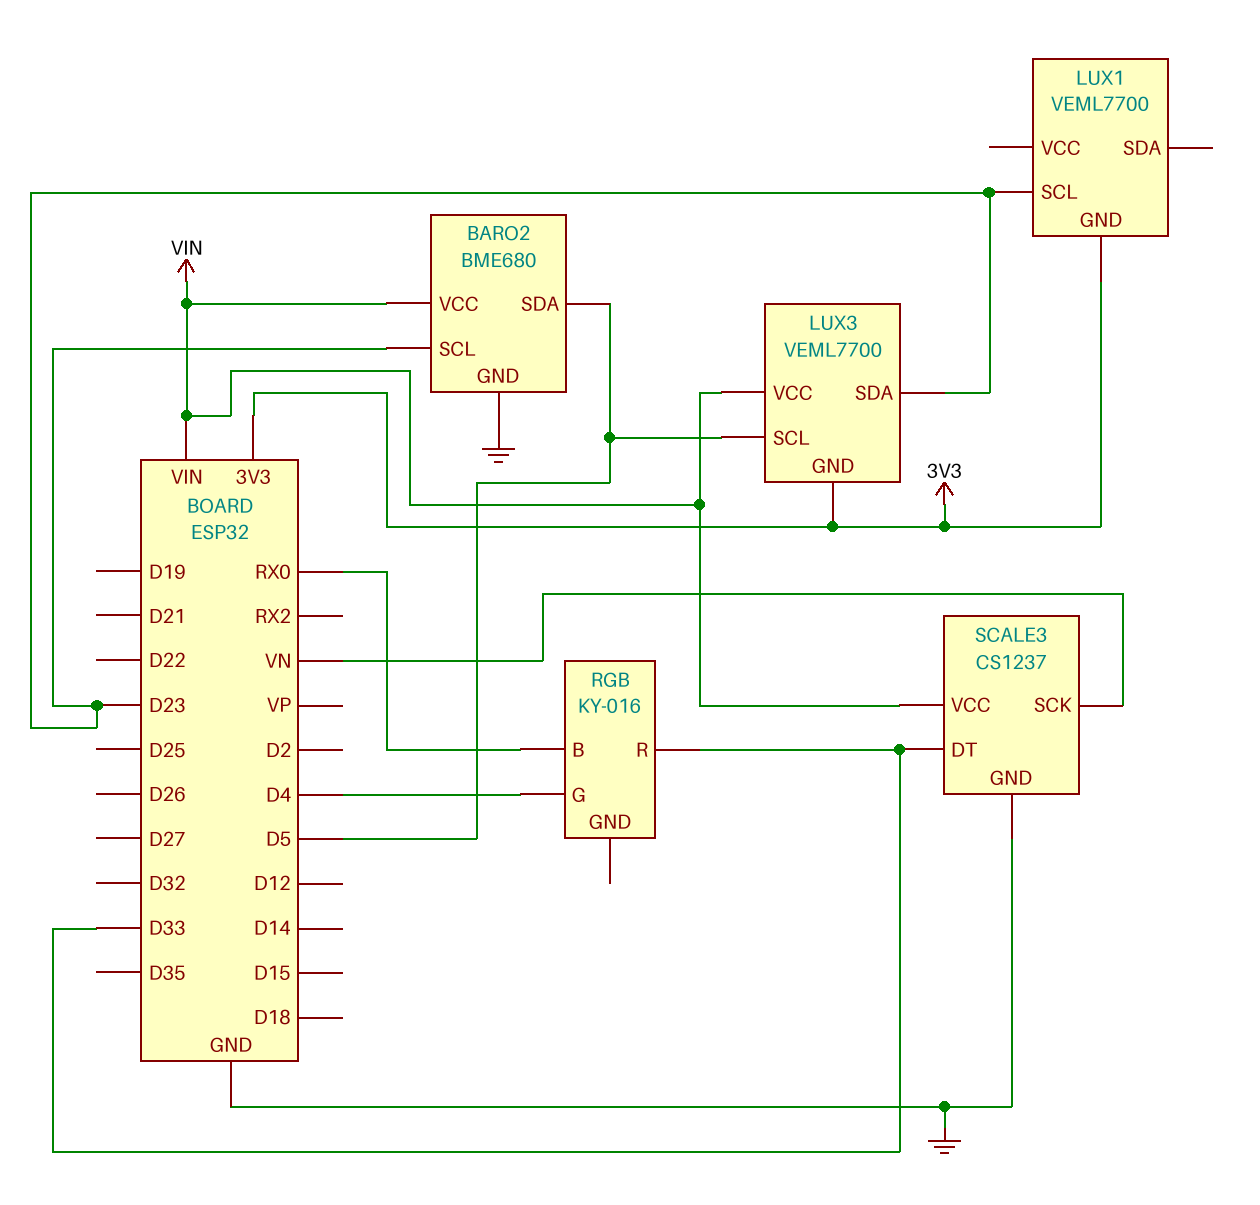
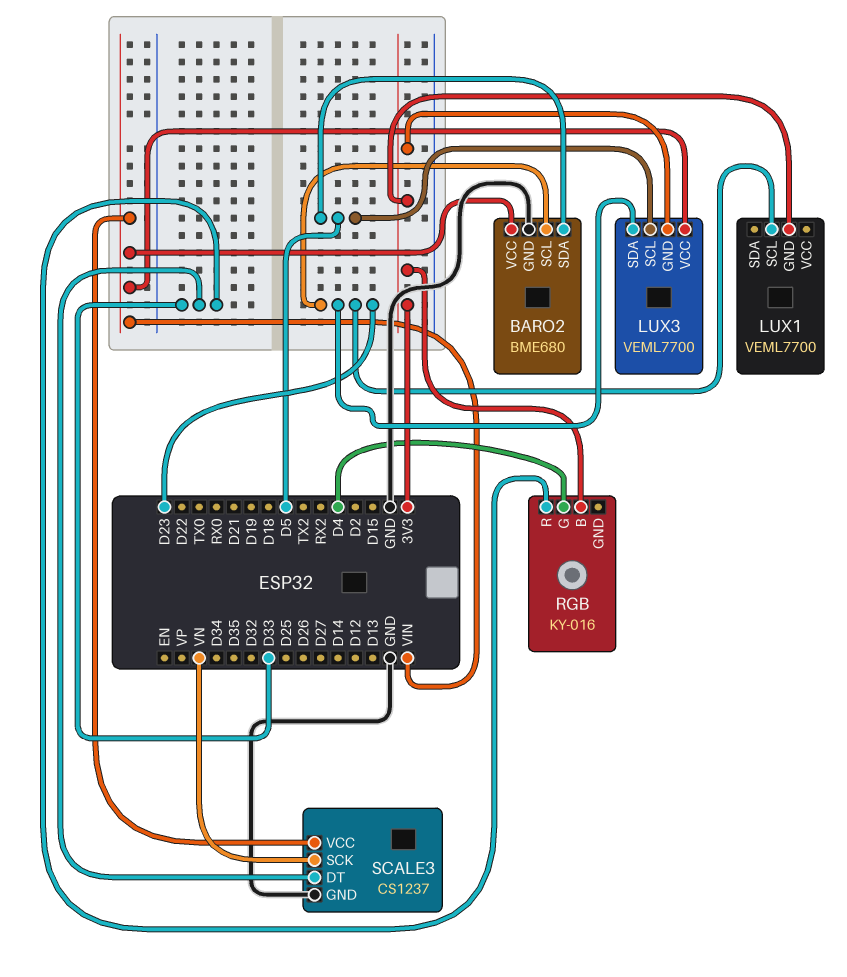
RGB pin B: RX0 -> 3V3

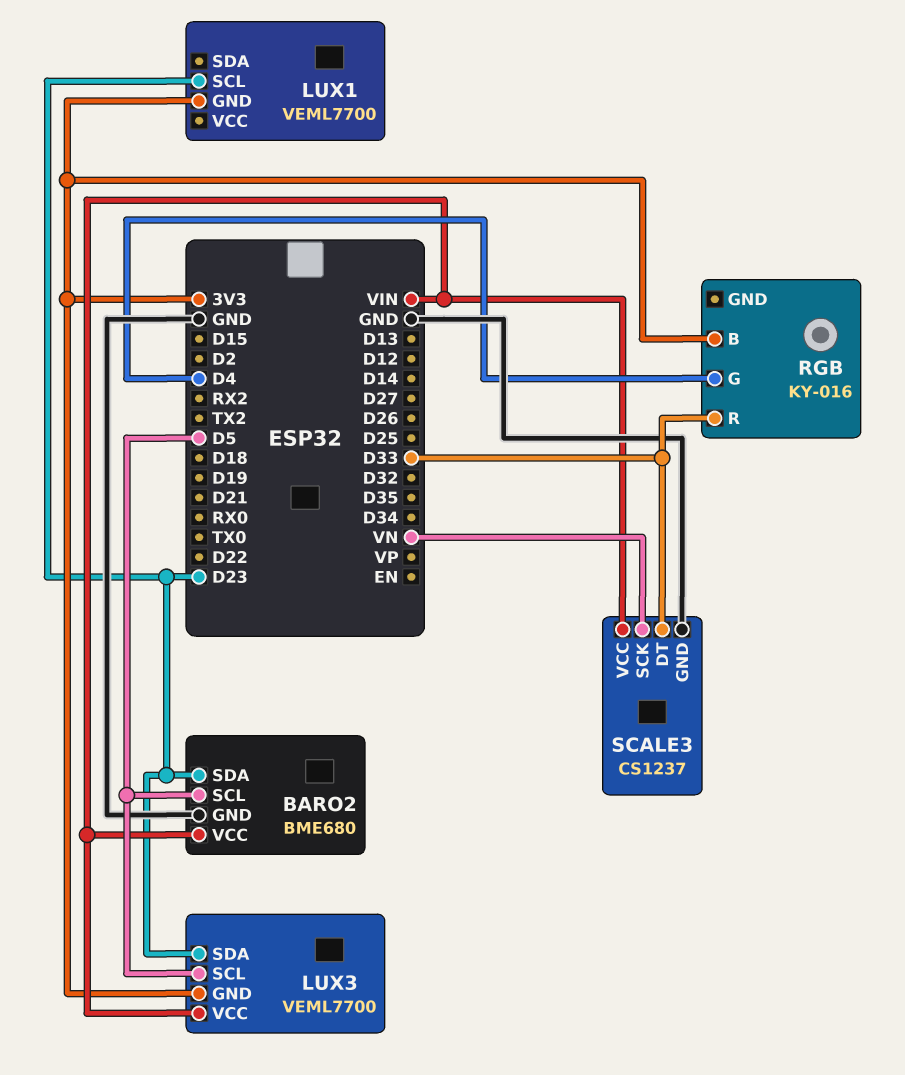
BARO2 pin SCL: D23 -> D5
BARO2 pin SDA: D5 -> D23

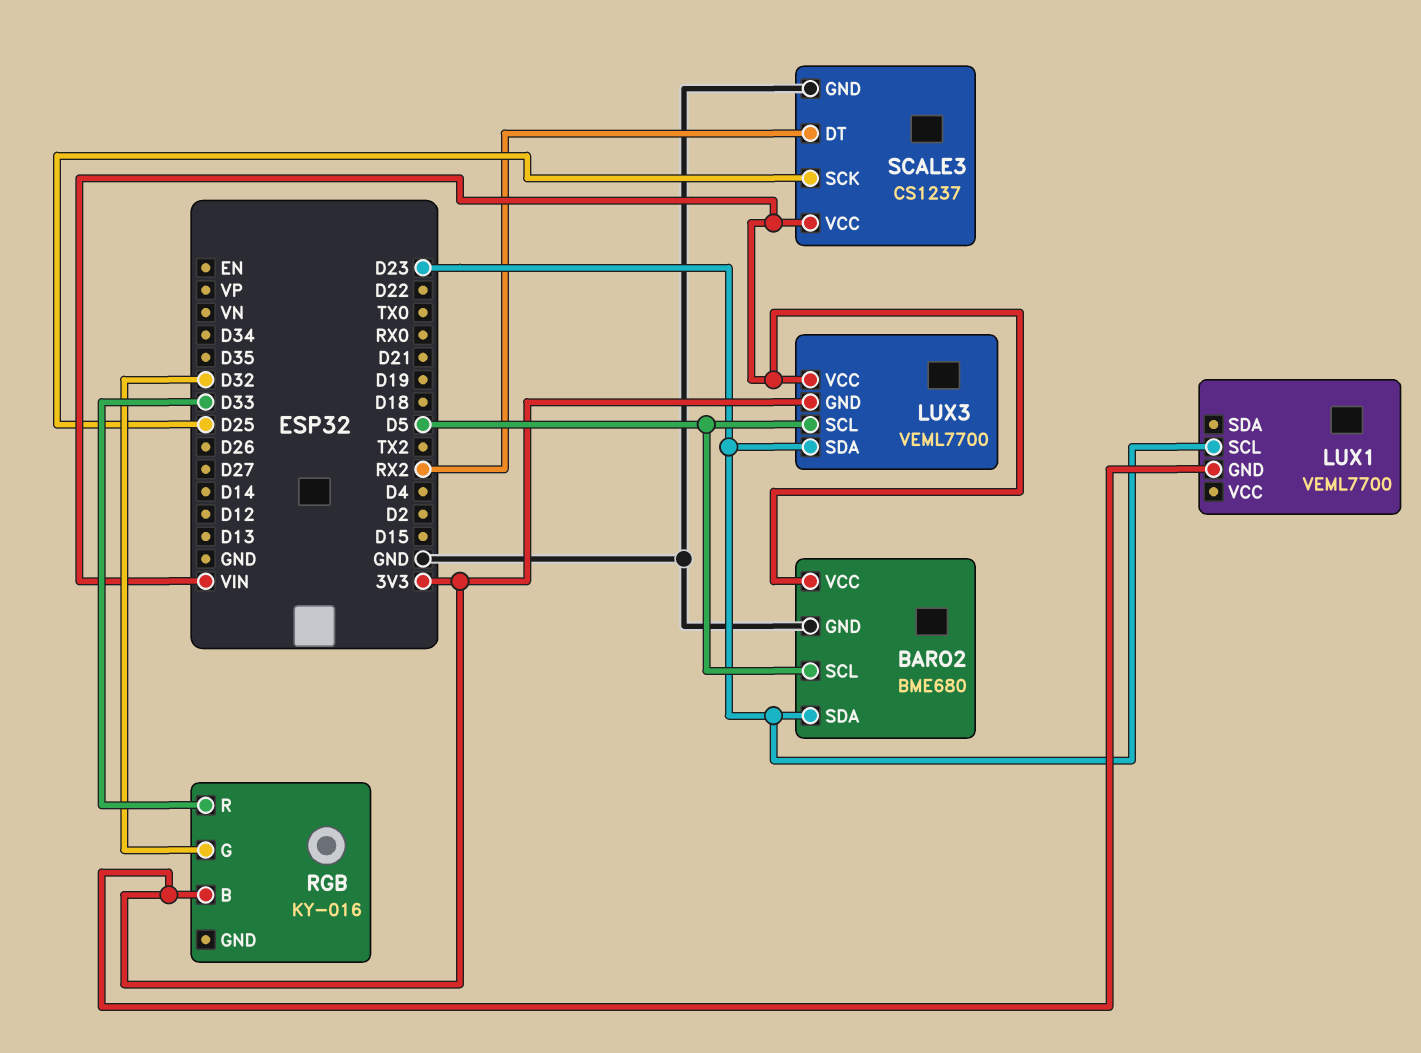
RGB pin G: D4 -> D32
SCALE3 pin DT: D33 -> RX2
SCALE3 pin SCK: VN -> D25

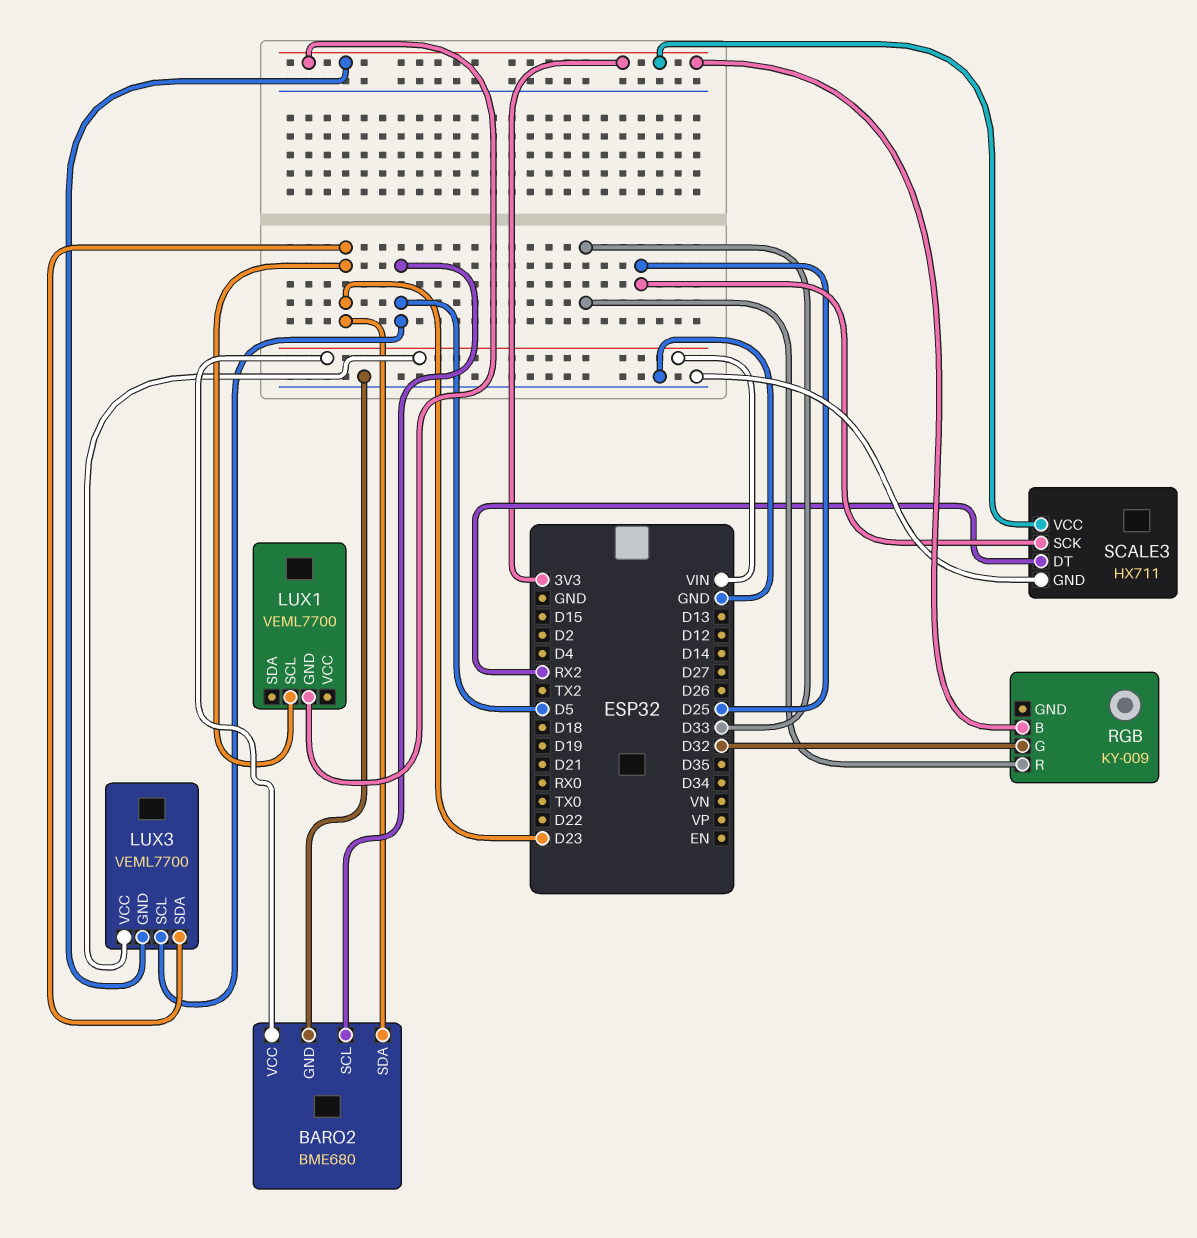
RGB: KY-016 -> KY-009
SCALE3: CS1237 -> HX711
SCALE3 pin VCC: VIN -> 3V3

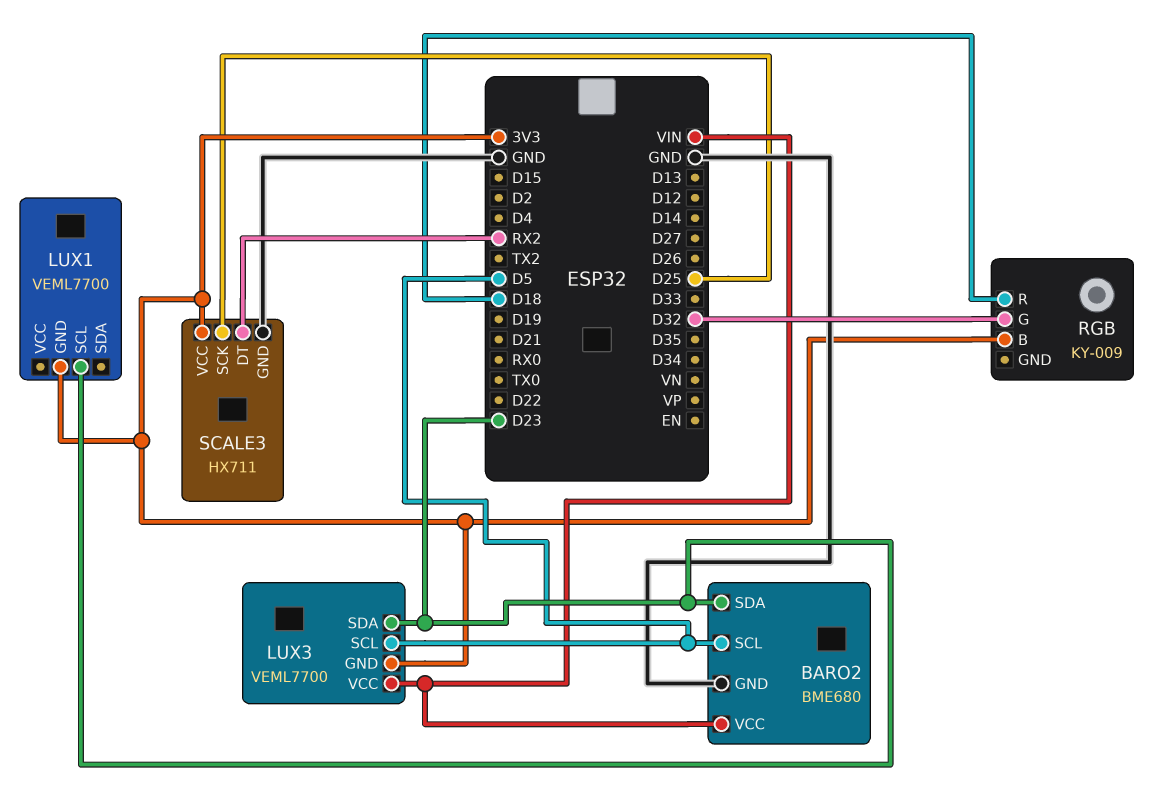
RGB pin R: D33 -> D18

